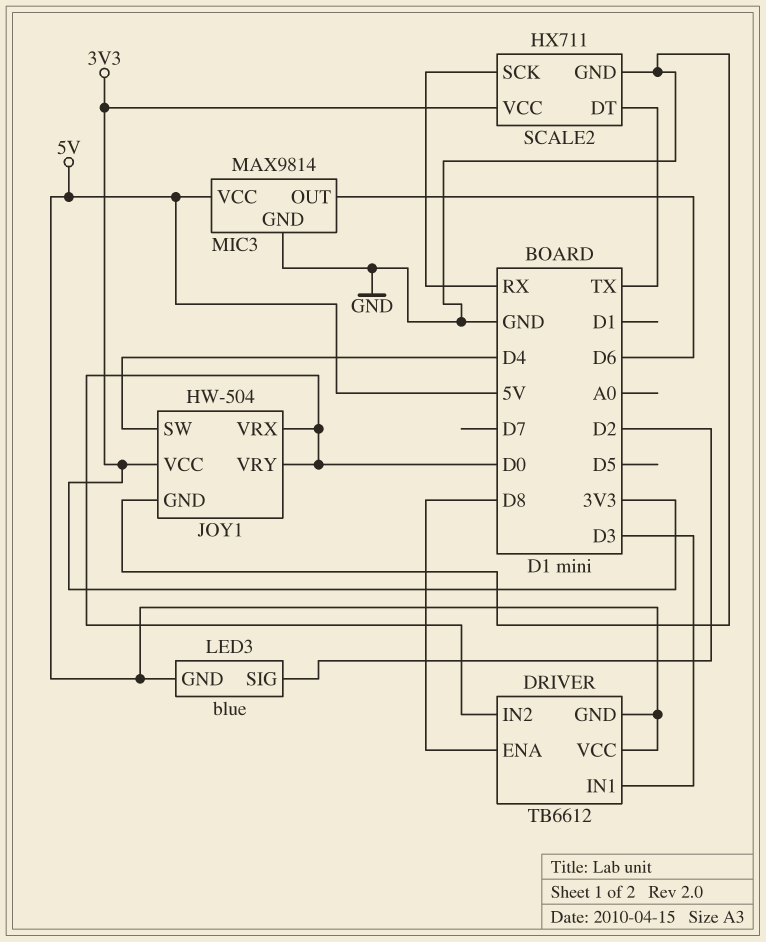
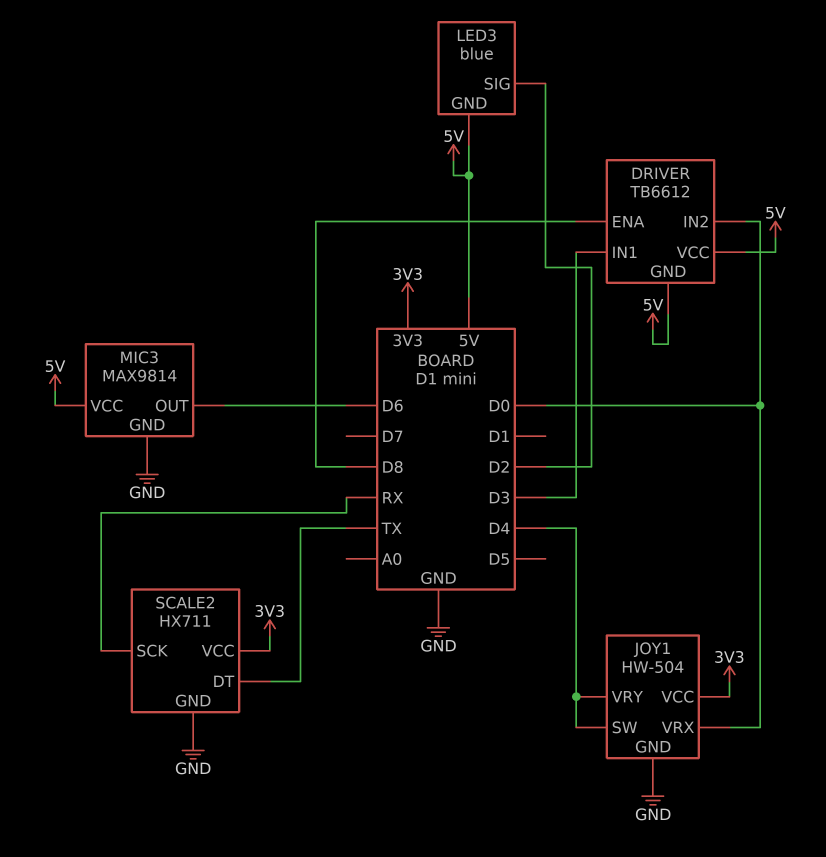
JOY1 pin VRY: D0 -> D4

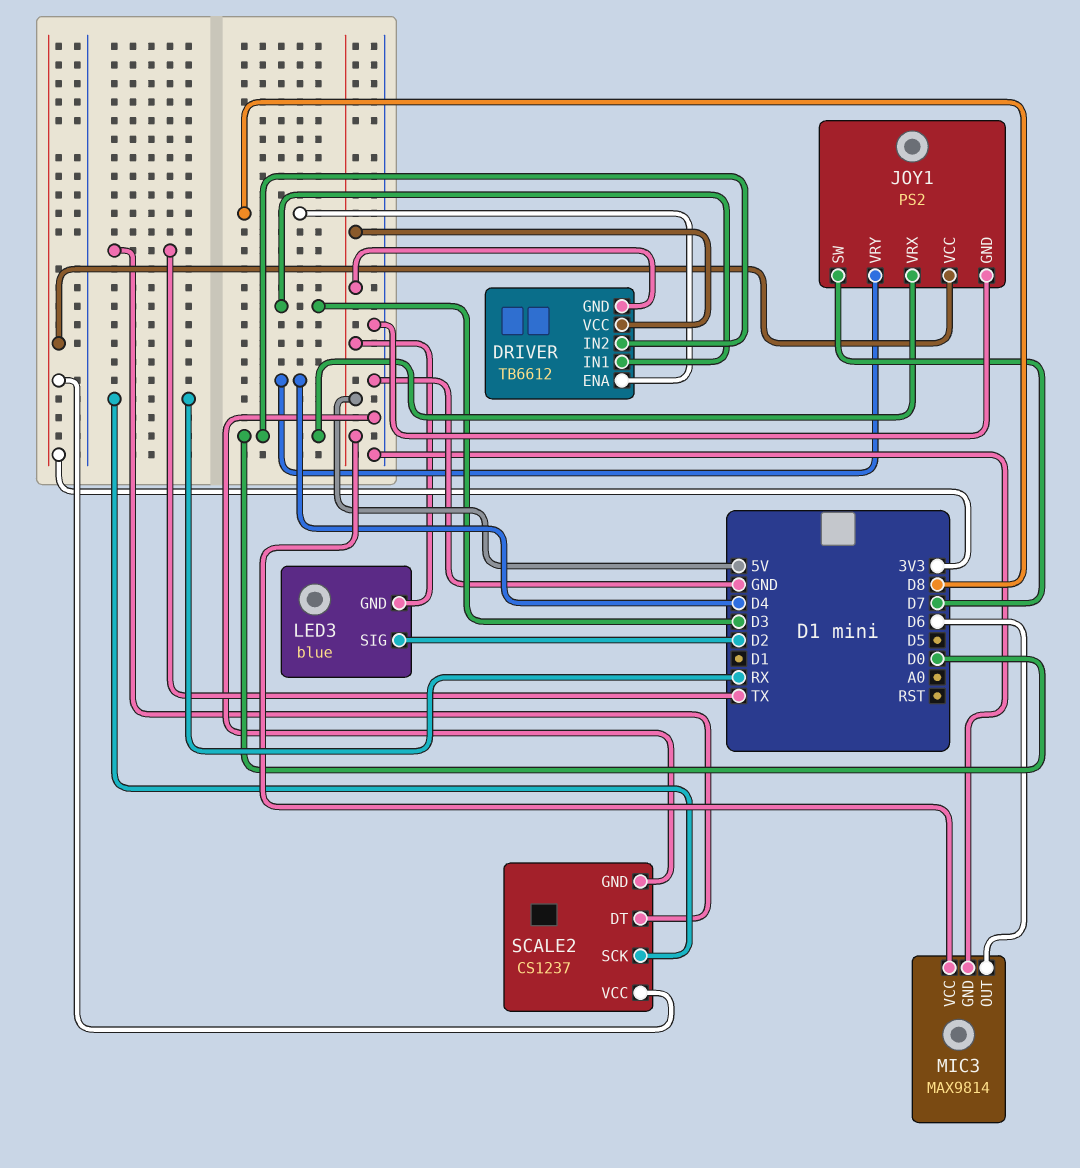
JOY1: HW-504 -> PS2
JOY1 pin SW: D4 -> D7
SCALE2: HX711 -> CS1237

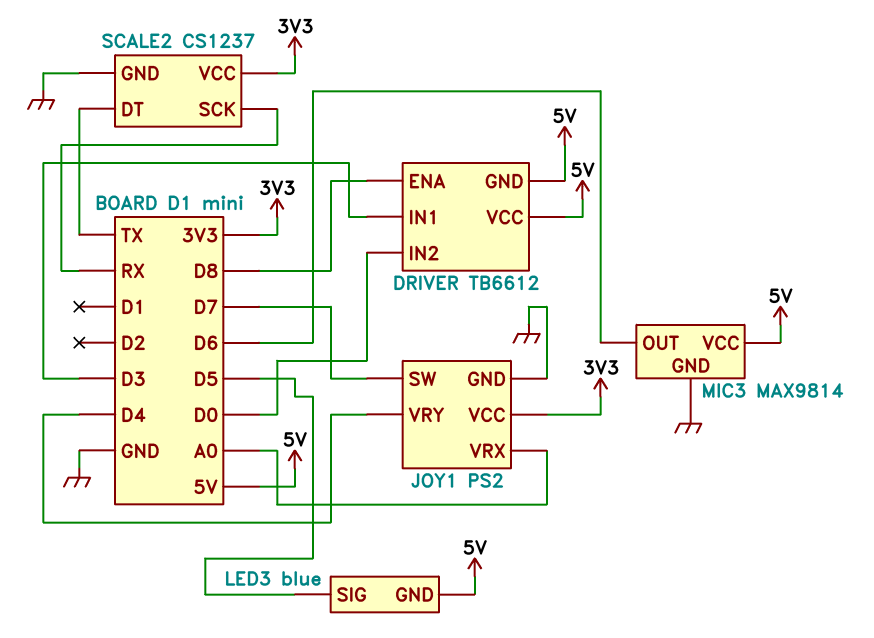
JOY1 pin VRX: D0 -> A0
LED3 pin SIG: D2 -> D5

